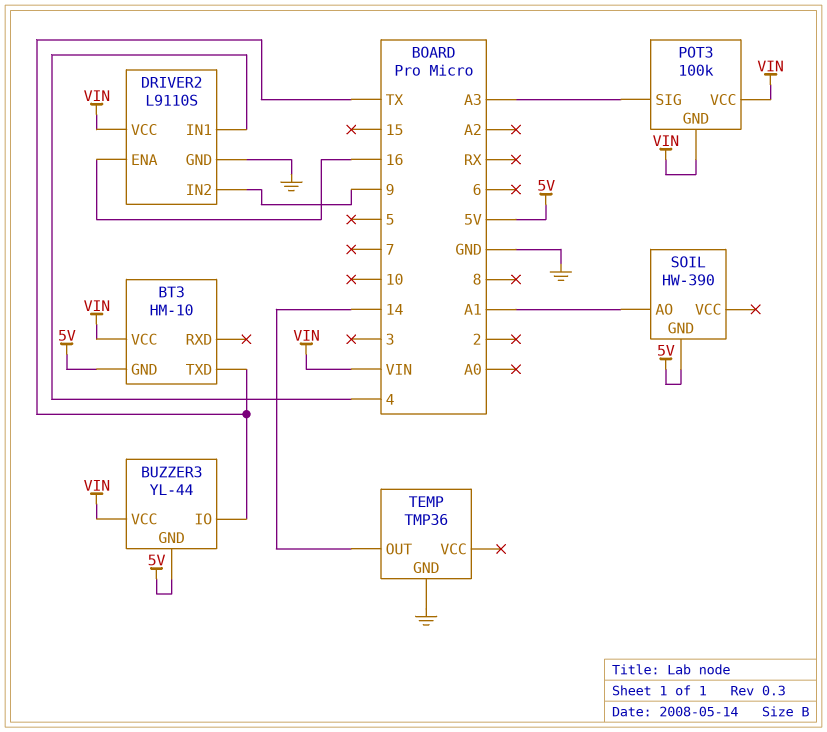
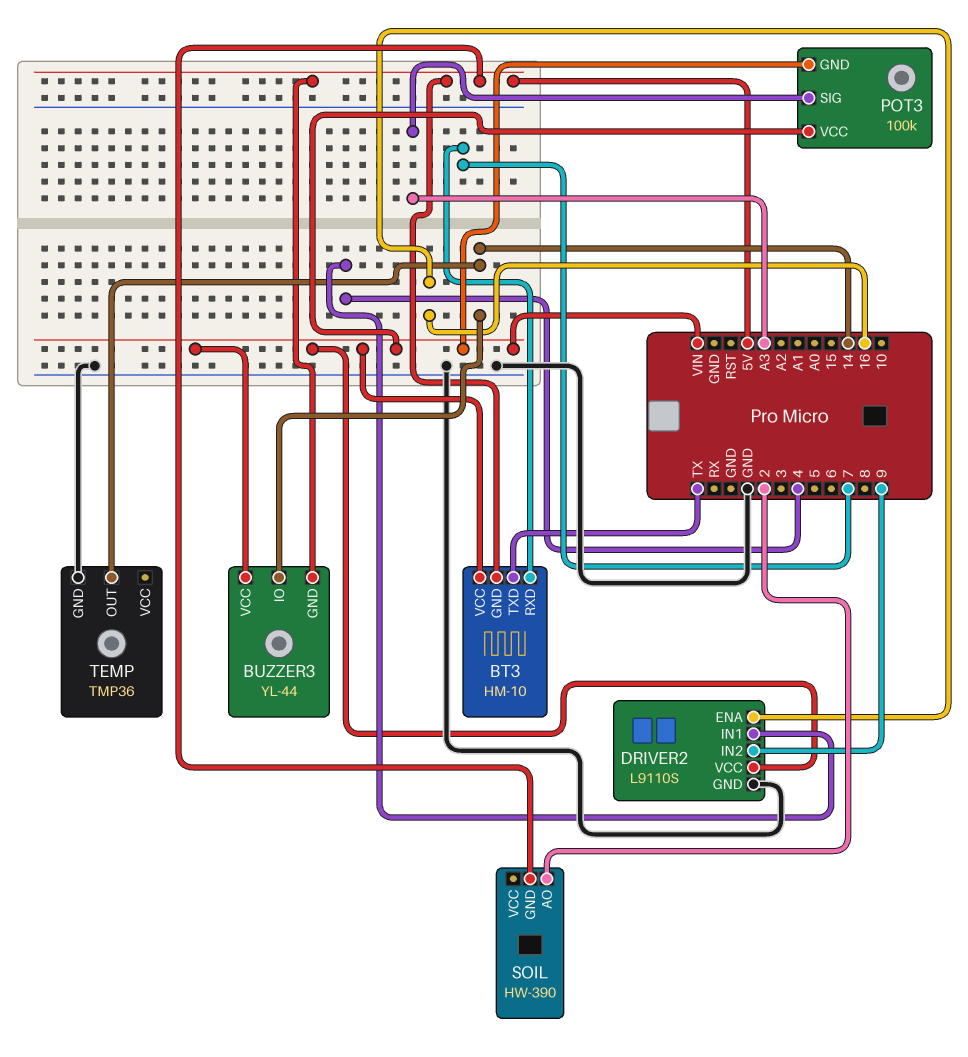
BT3 pin RXD: none -> 7
BUZZER3 pin IO: TX -> 14
SOIL pin AO: A1 -> 2

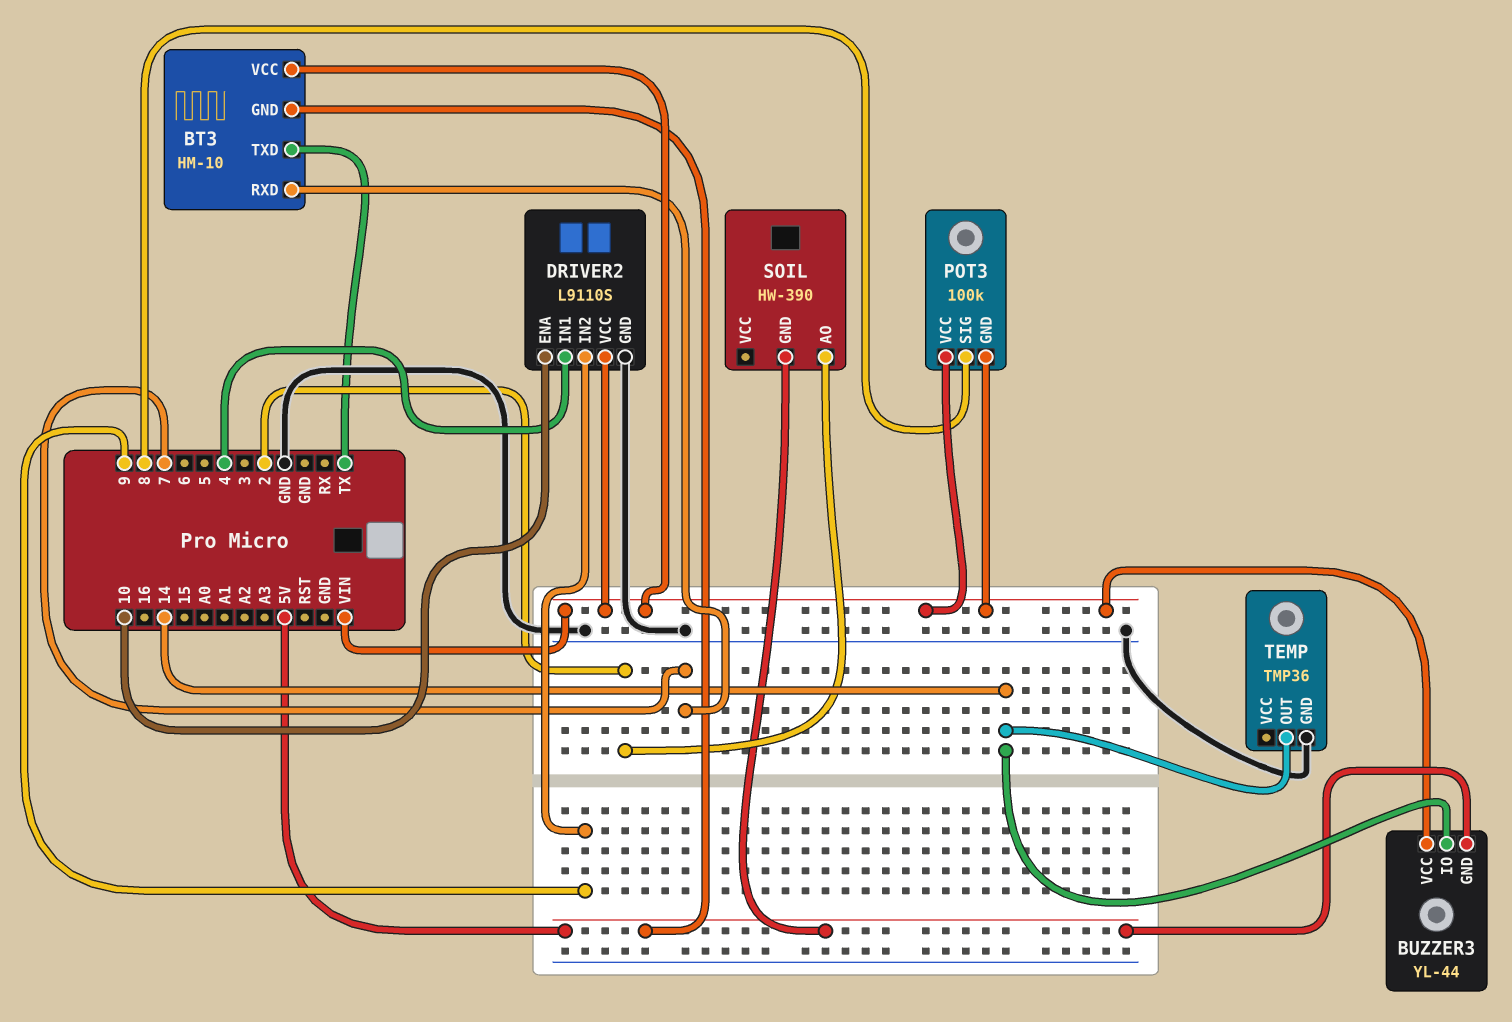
DRIVER2 pin ENA: 16 -> 10
POT3 pin SIG: A3 -> 8

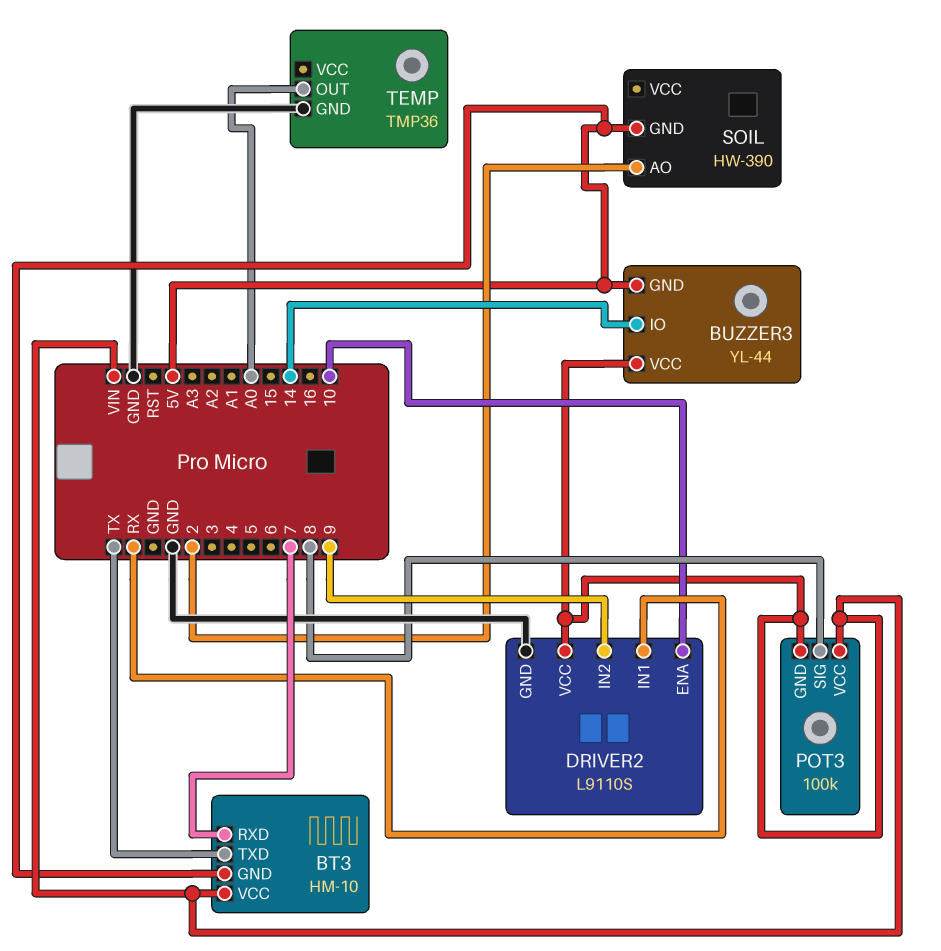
DRIVER2 pin IN1: 4 -> RX
TEMP pin OUT: 14 -> A0

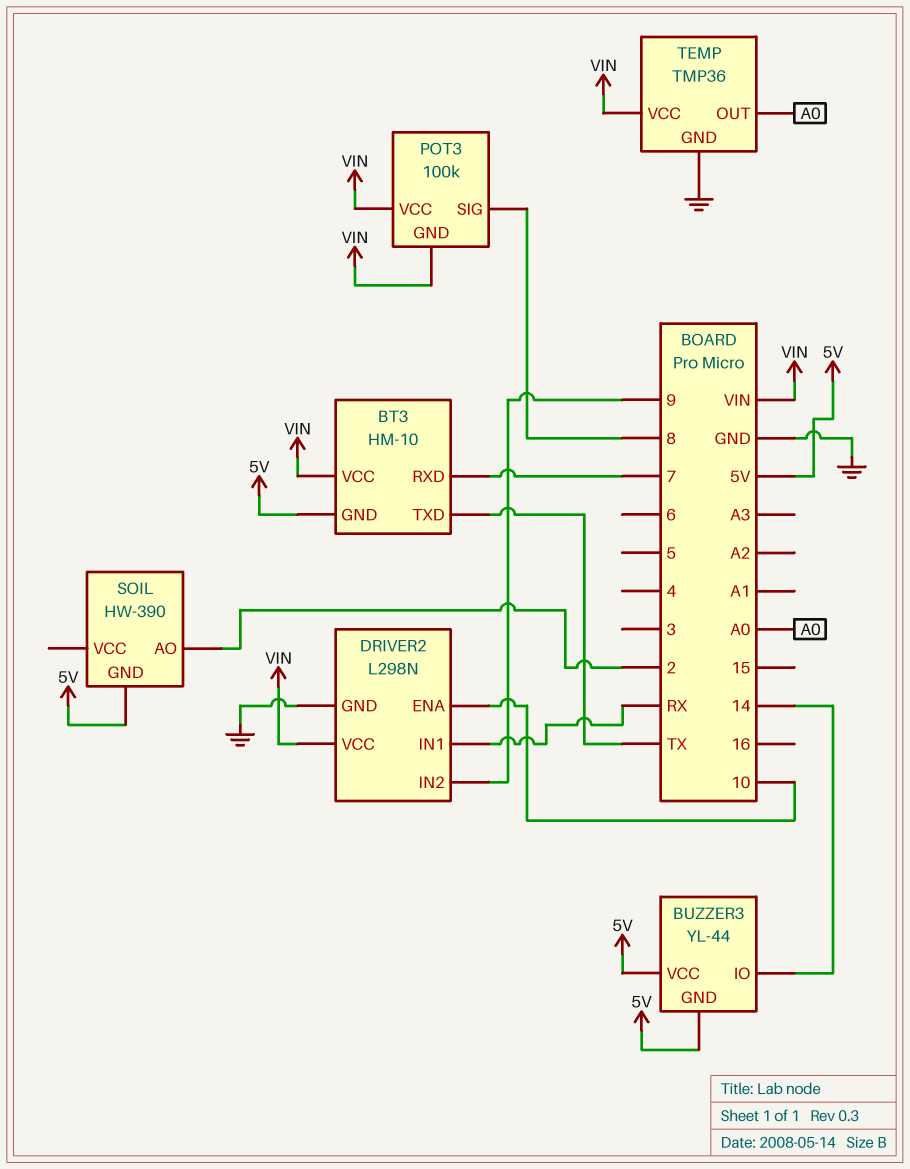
BUZZER3 pin VCC: VIN -> 5V
DRIVER2: L9110S -> L298N
TEMP pin VCC: none -> VIN

